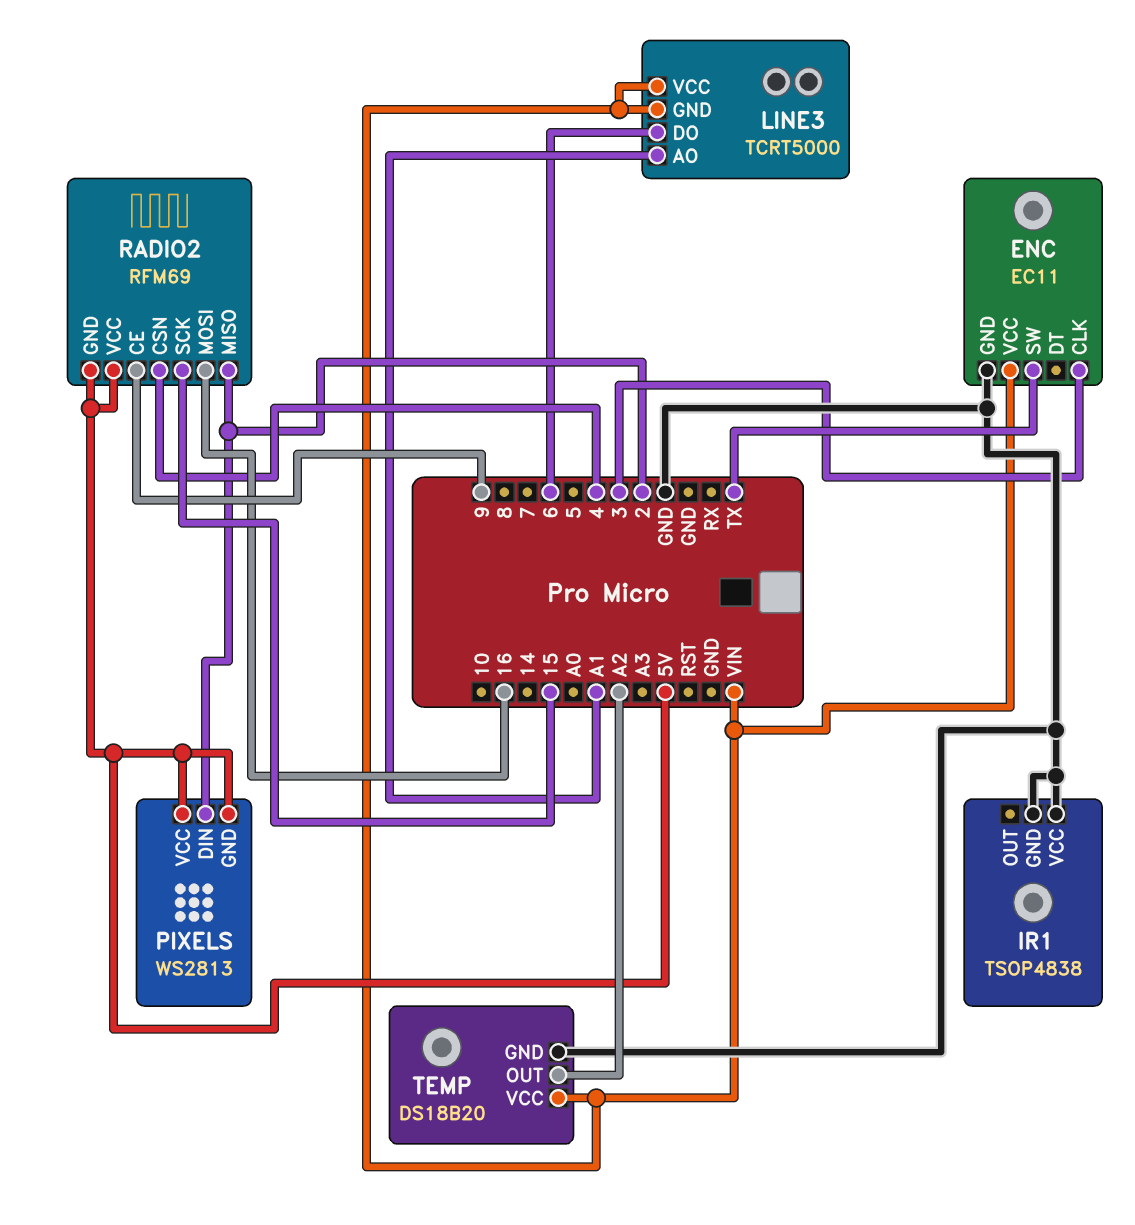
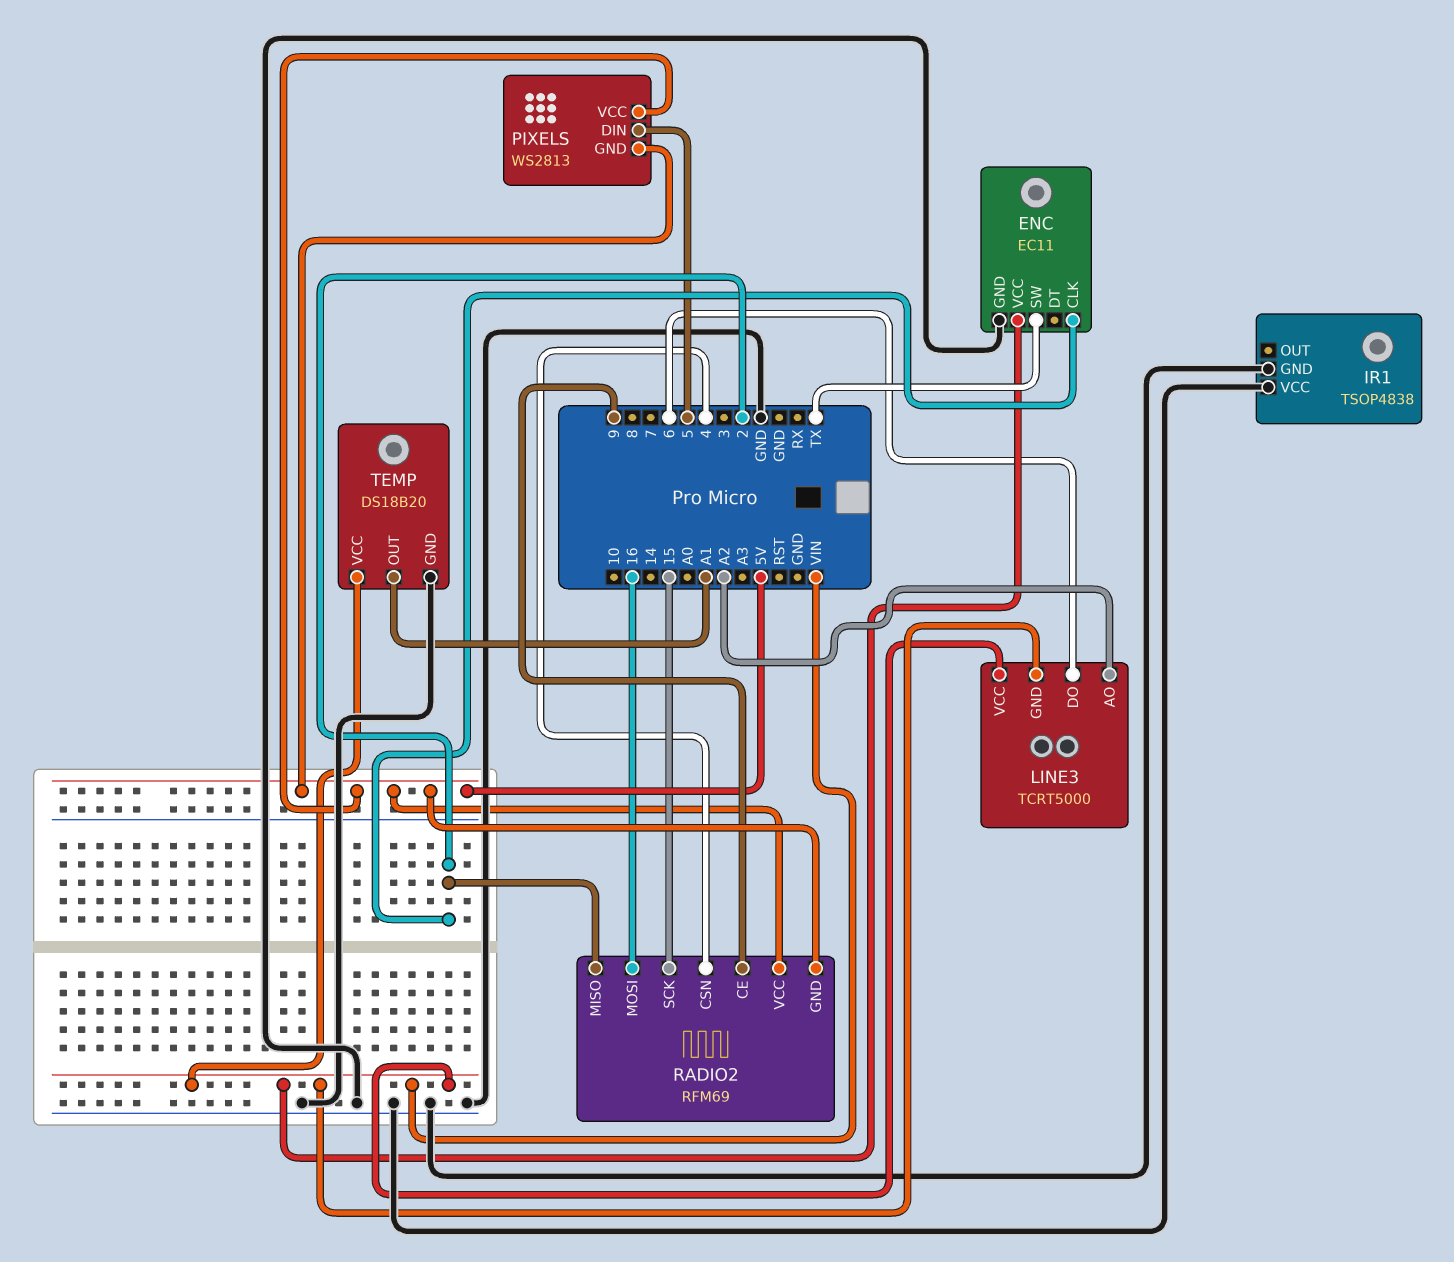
ENC pin CLK: 3 -> 2
LINE3 pin AO: A1 -> A2
PIXELS pin DIN: 2 -> 5
TEMP pin OUT: A2 -> A1

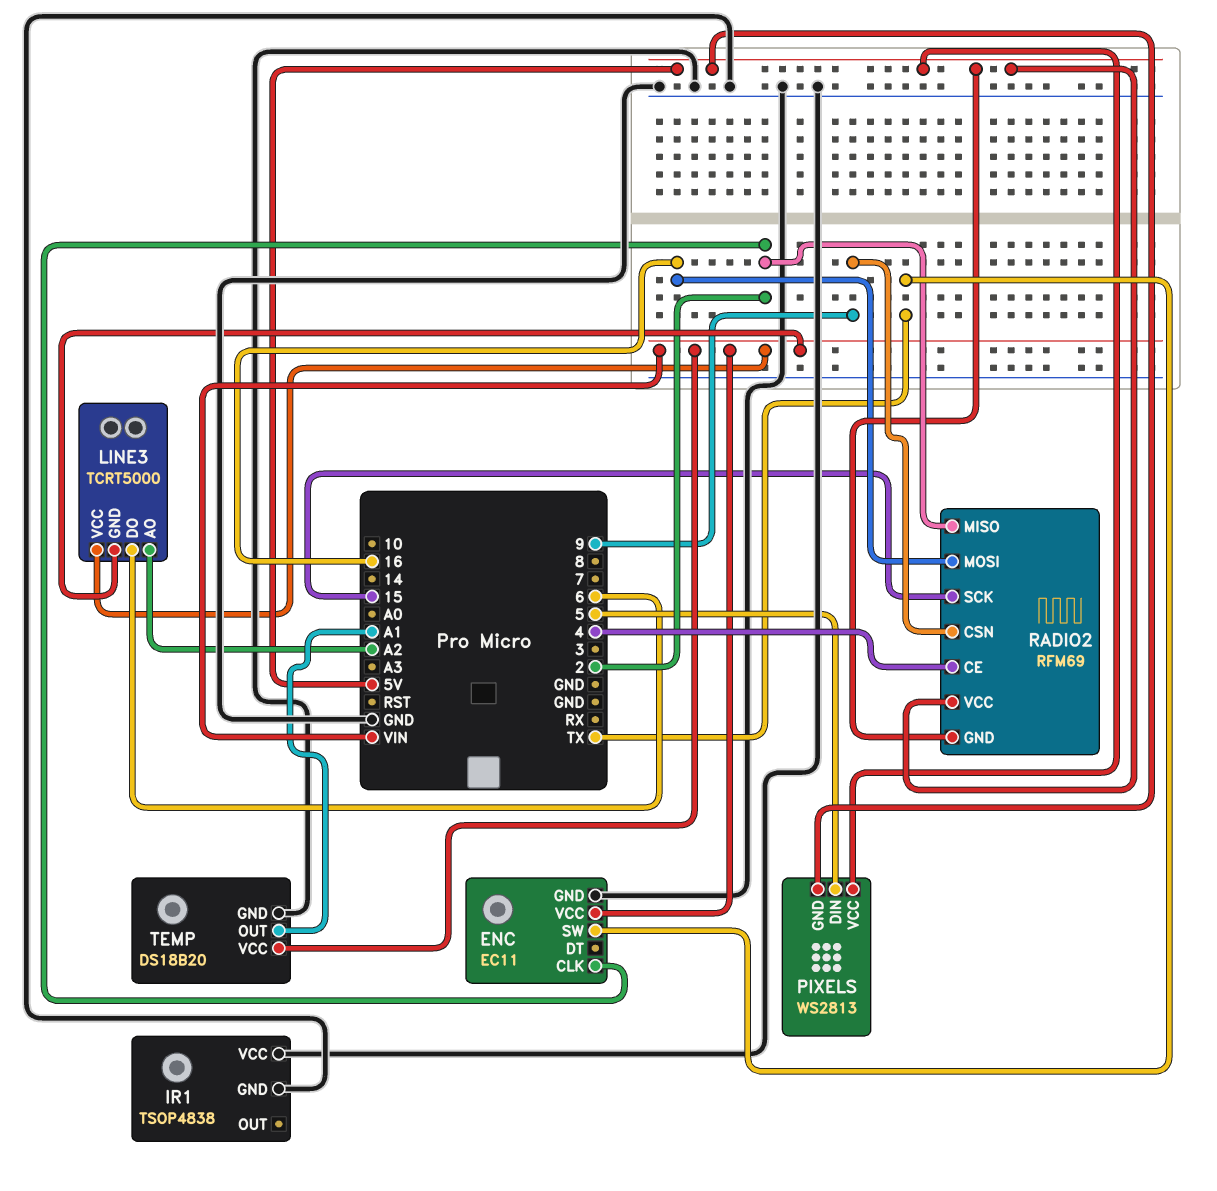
RADIO2 pin CE: 9 -> 4
RADIO2 pin CSN: 4 -> 9

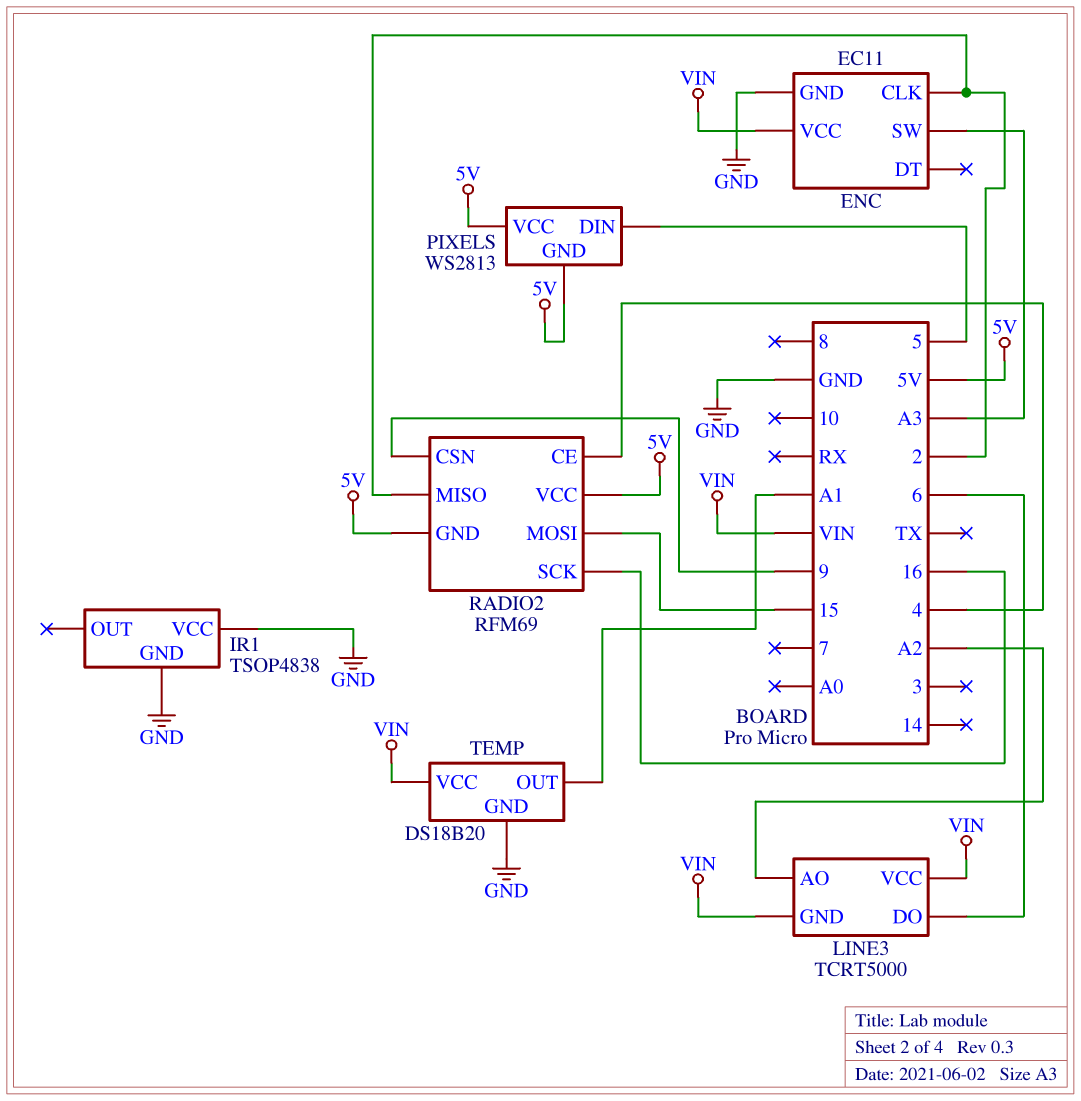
ENC pin SW: TX -> A3
RADIO2 pin MOSI: 16 -> 15
RADIO2 pin SCK: 15 -> 16

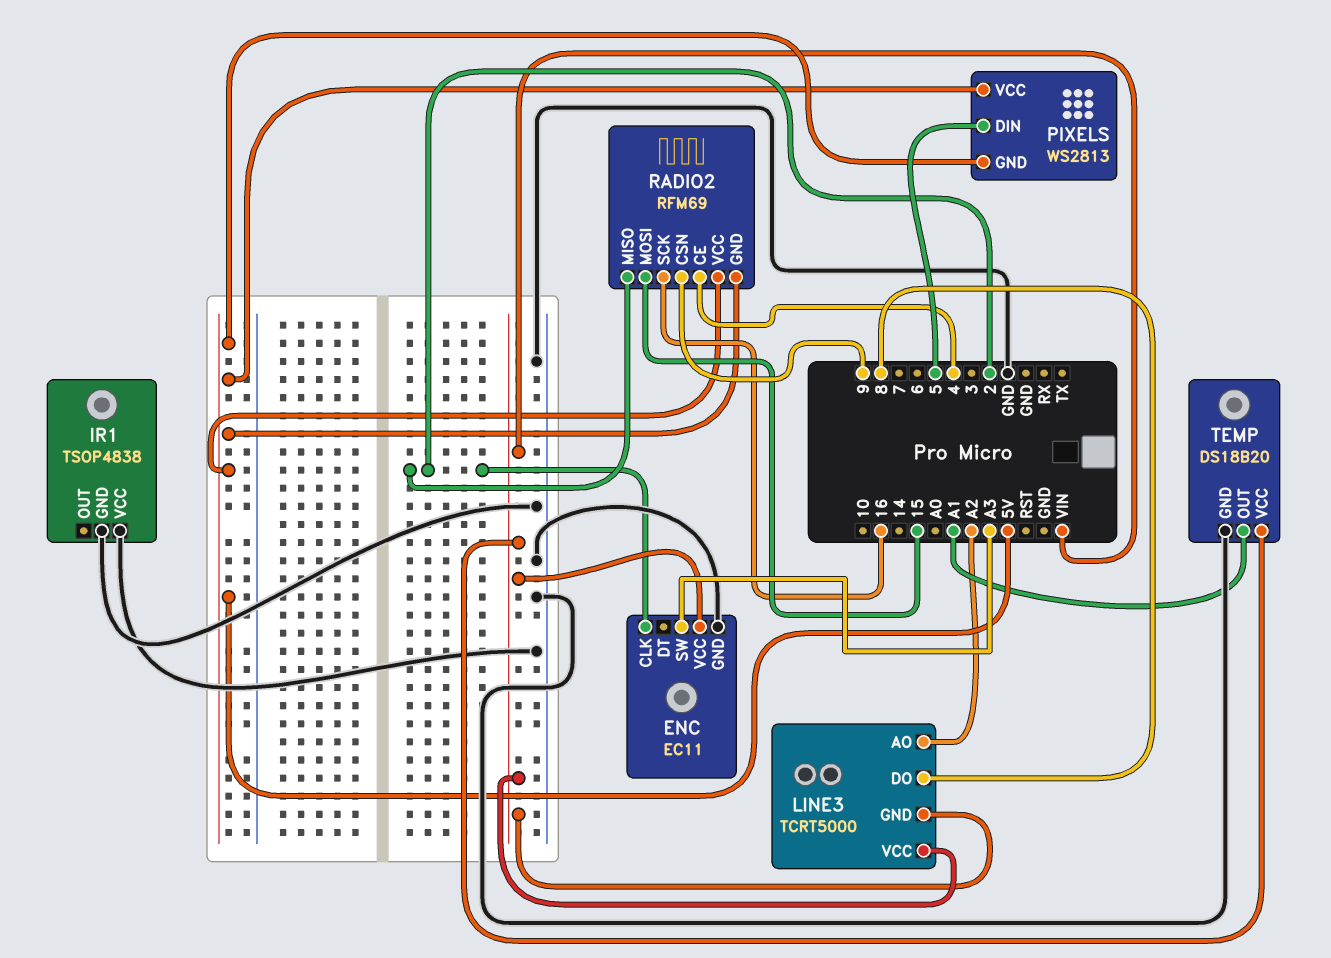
LINE3 pin DO: 6 -> 8

